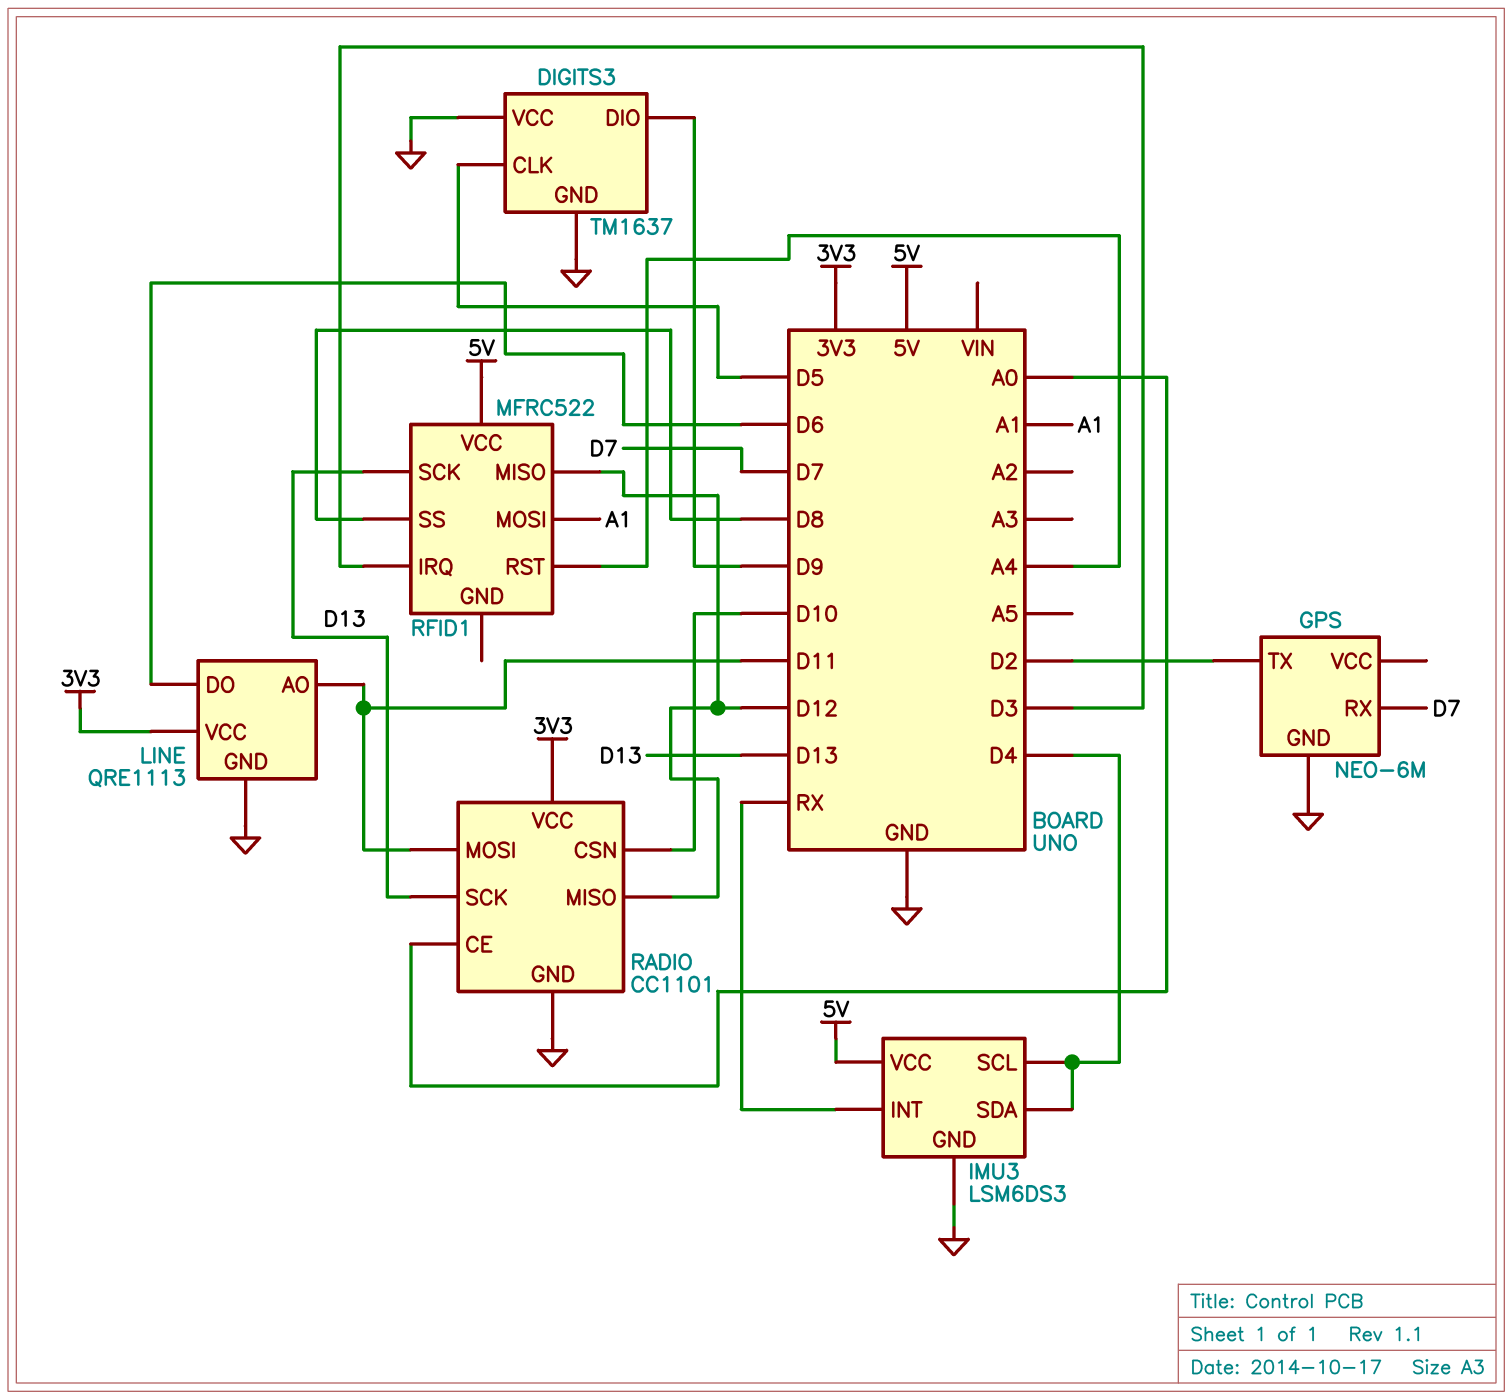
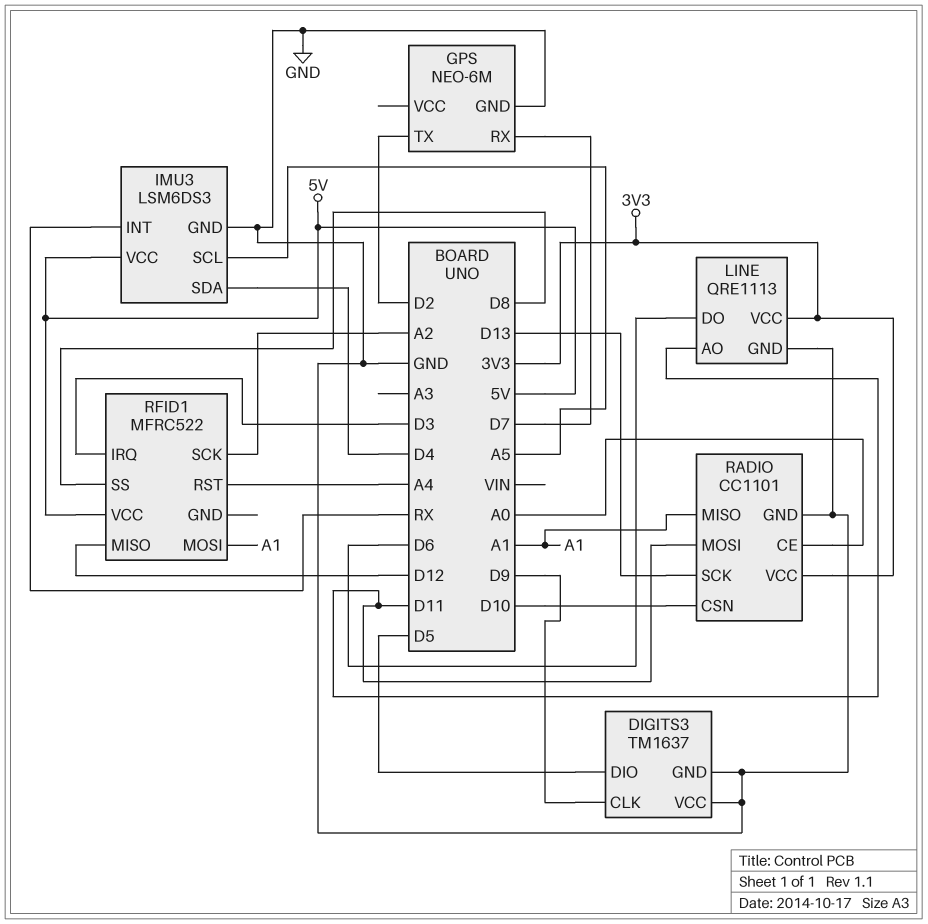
DIGITS3 pin CLK: D5 -> D9
DIGITS3 pin DIO: D9 -> D5
IMU3 pin SCL: D4 -> A5
RADIO pin MISO: D12 -> A1
RFID1 pin SCK: D13 -> A2

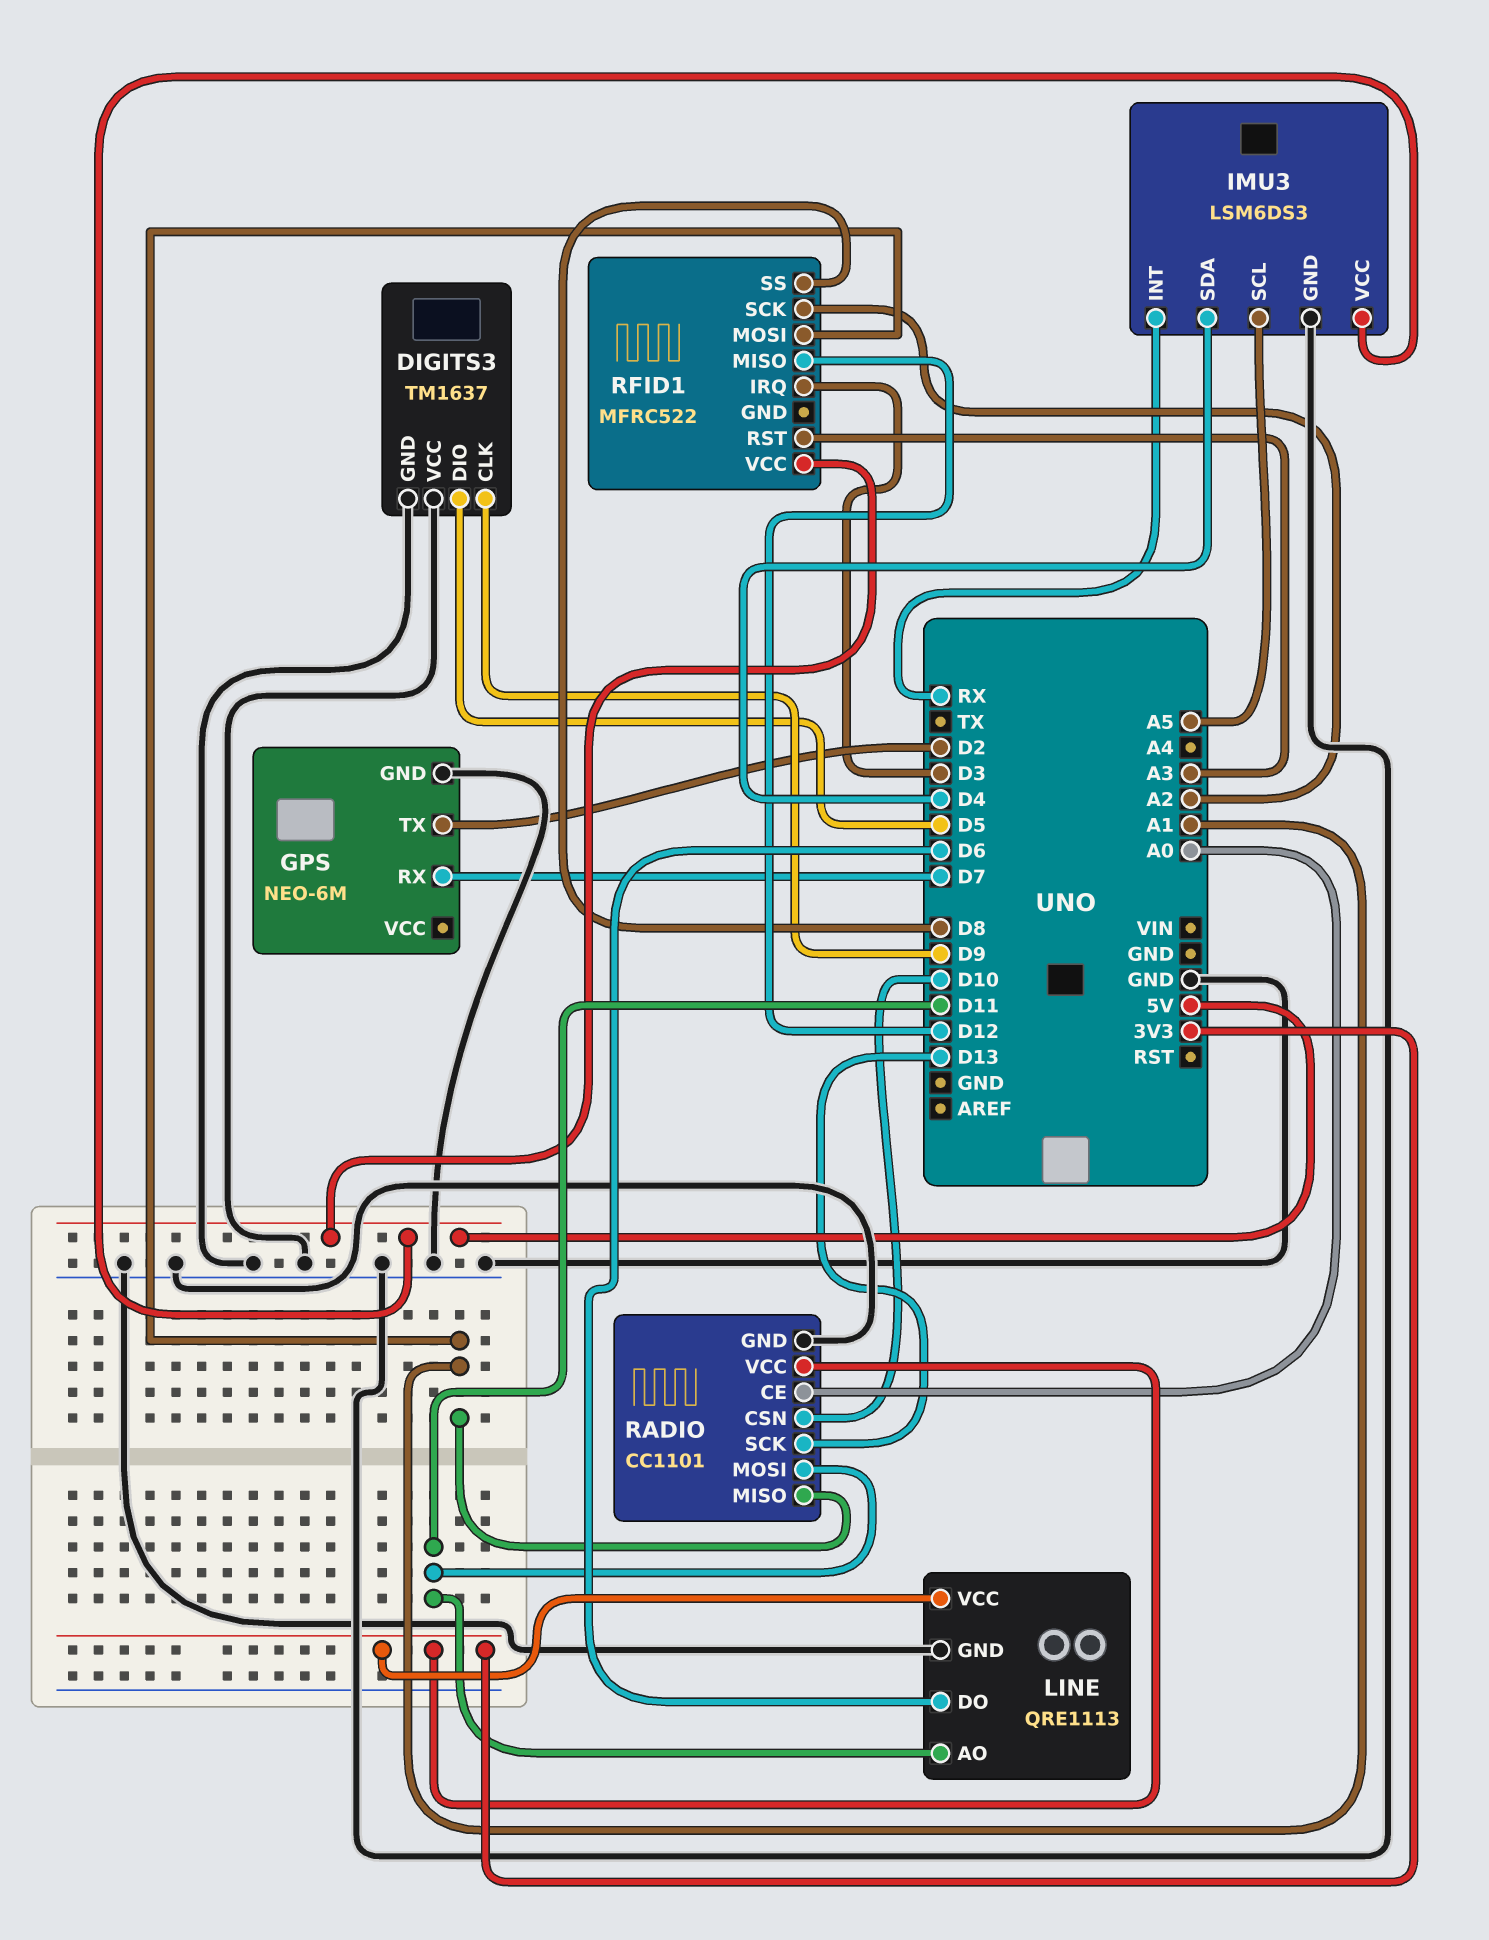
RFID1 pin RST: A4 -> A3

